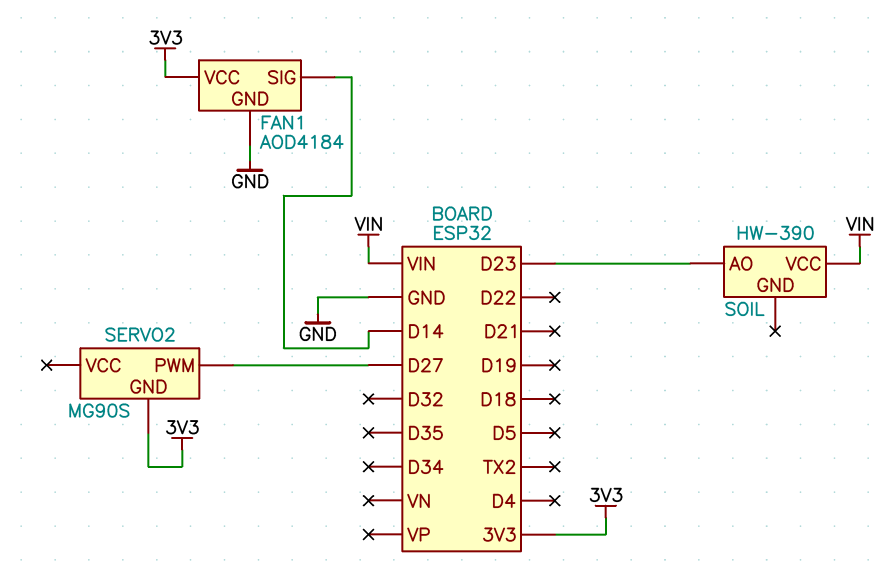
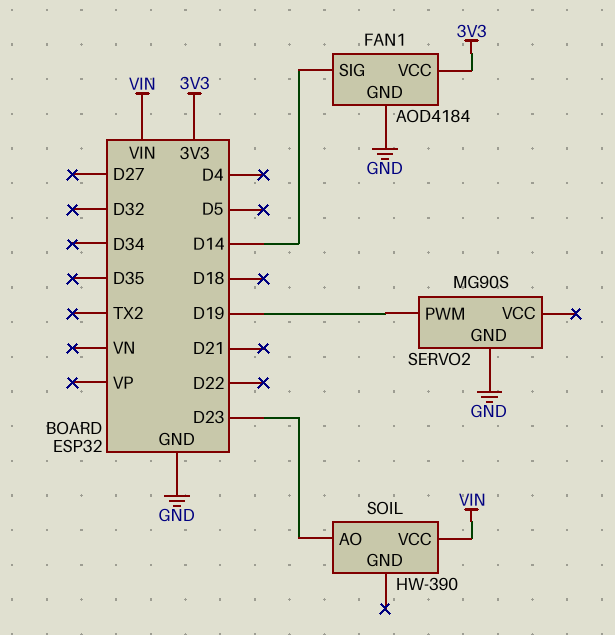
SERVO2 pin GND: 3V3 -> GND
SERVO2 pin PWM: D27 -> D19

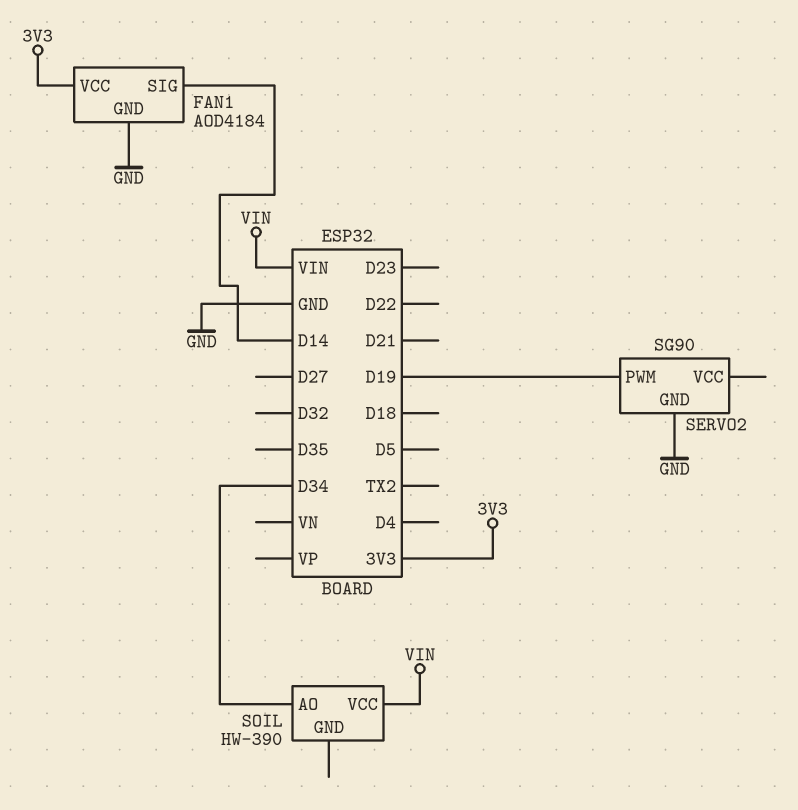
SERVO2: MG90S -> SG90
SOIL pin AO: D23 -> D34

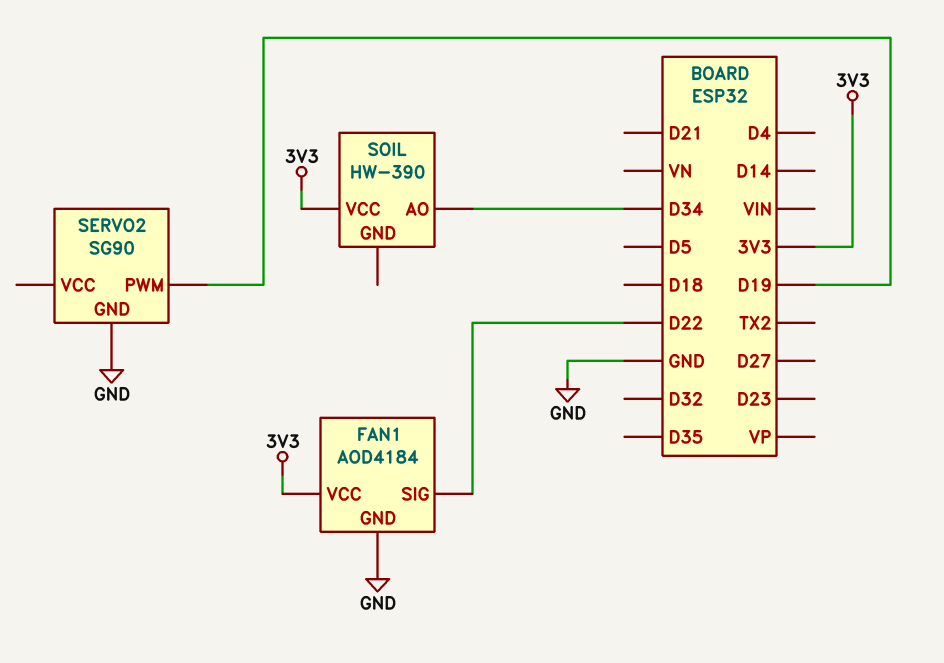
FAN1 pin SIG: D14 -> D22
SOIL pin VCC: VIN -> 3V3

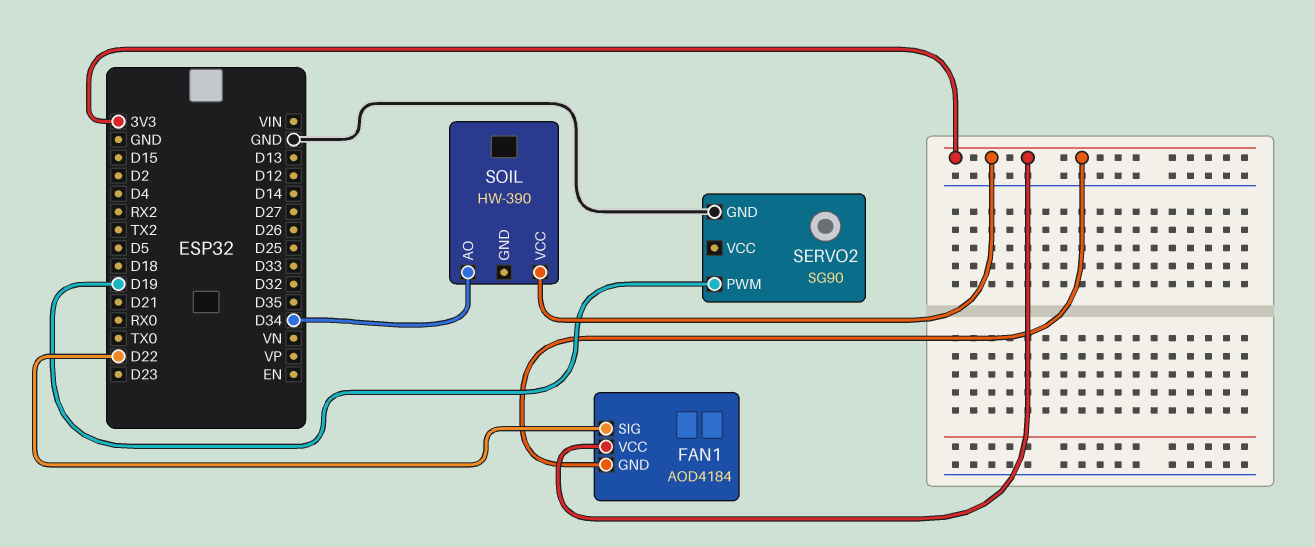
FAN1 pin GND: GND -> 3V3

